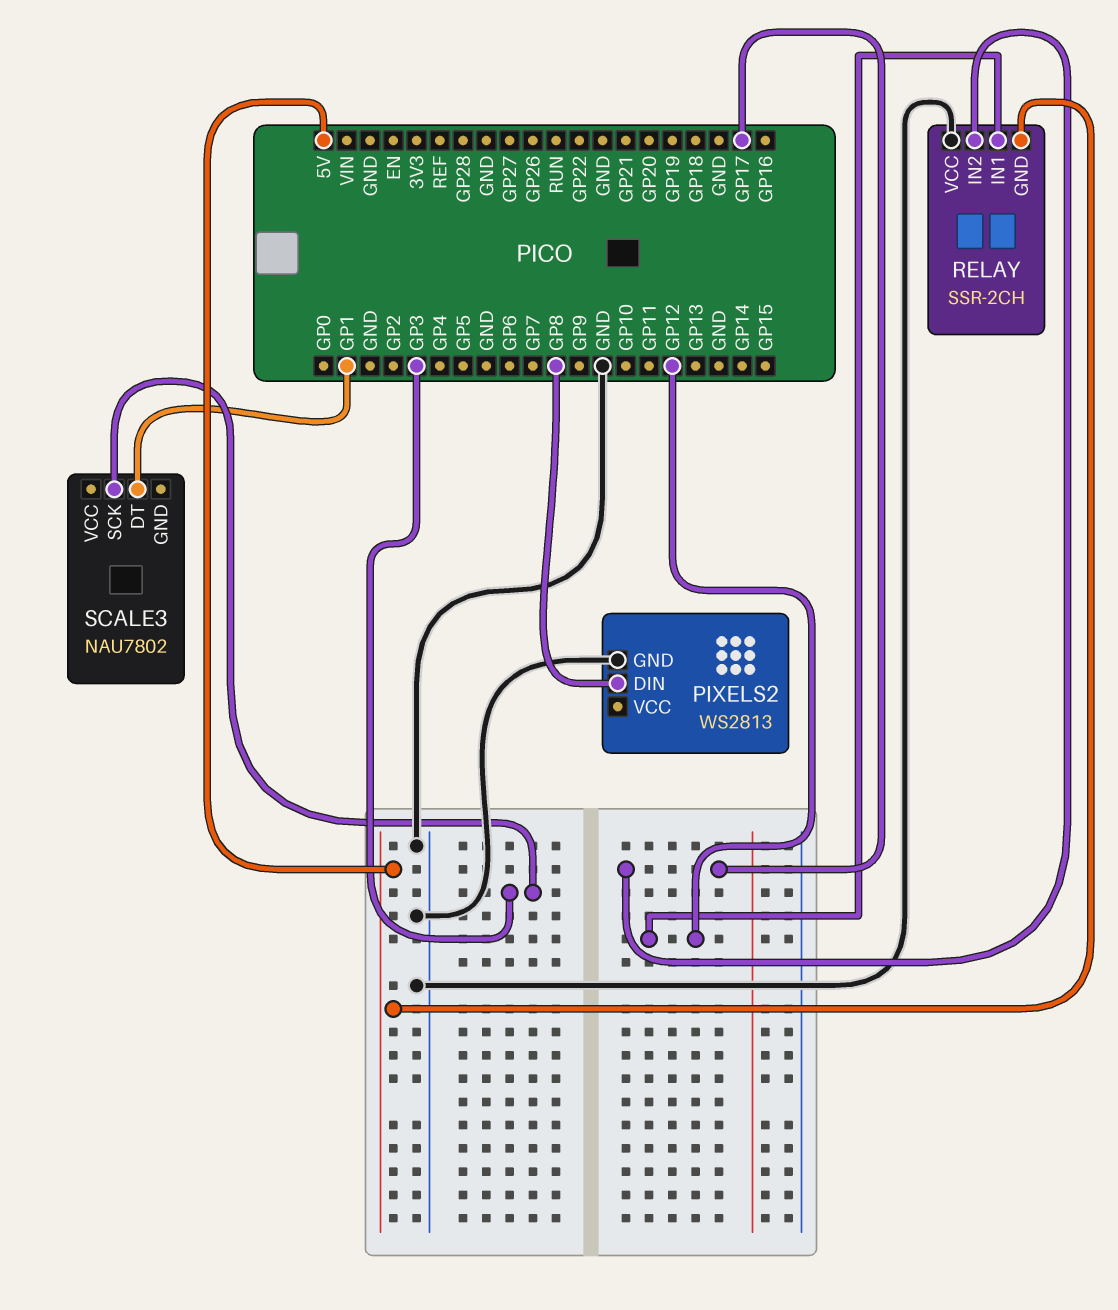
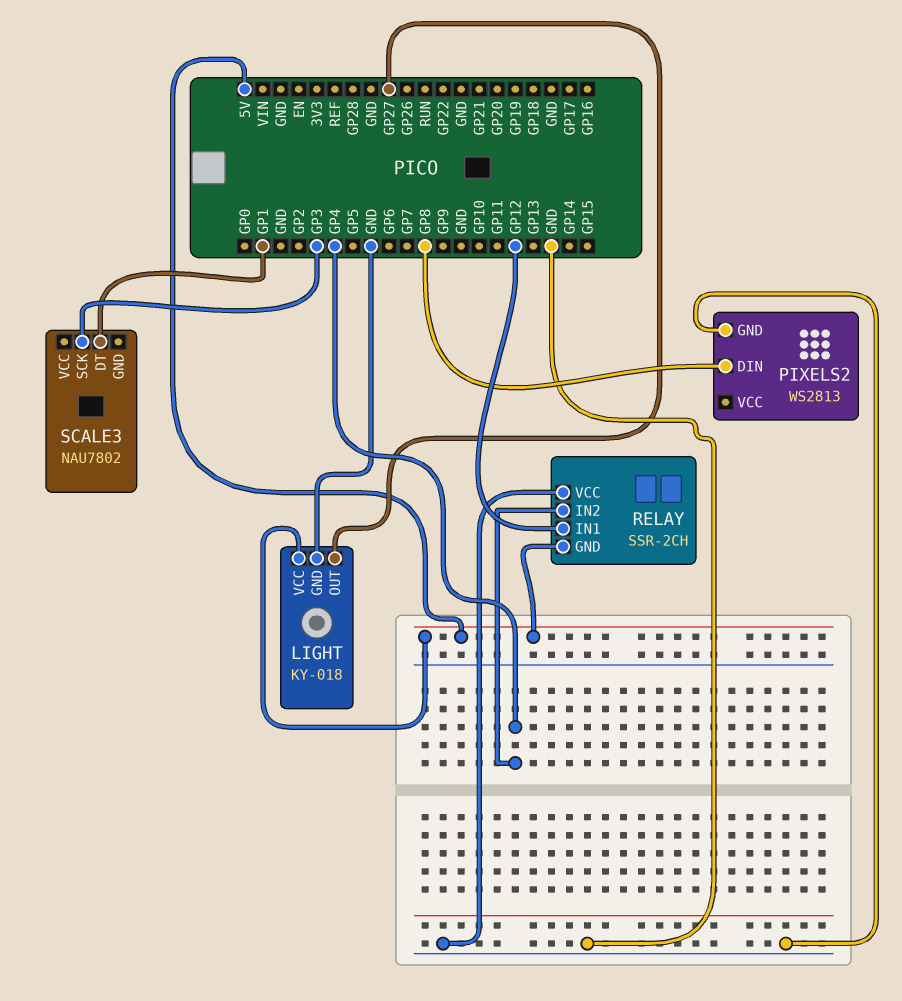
LIGHT: none -> KY-018
LIGHT pin GND: none -> GND
LIGHT pin OUT: none -> GP27
LIGHT pin VCC: none -> 5V
RELAY pin IN2: GP17 -> GP4

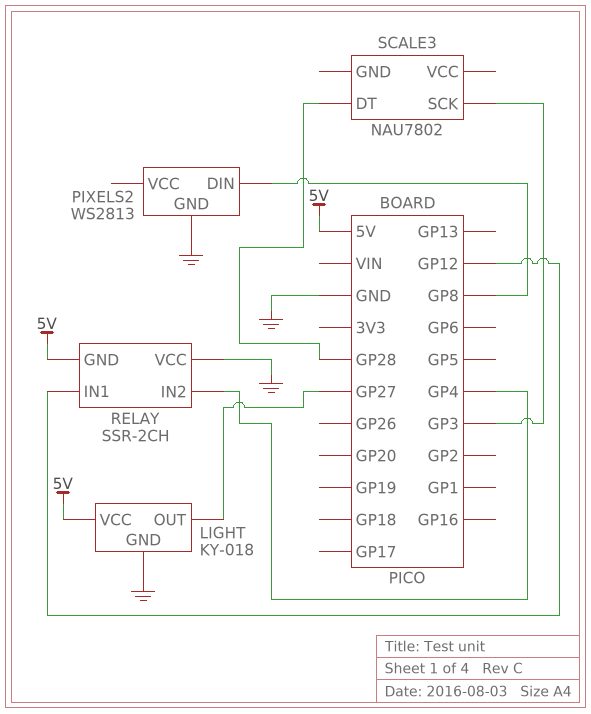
SCALE3 pin DT: GP1 -> GP28

